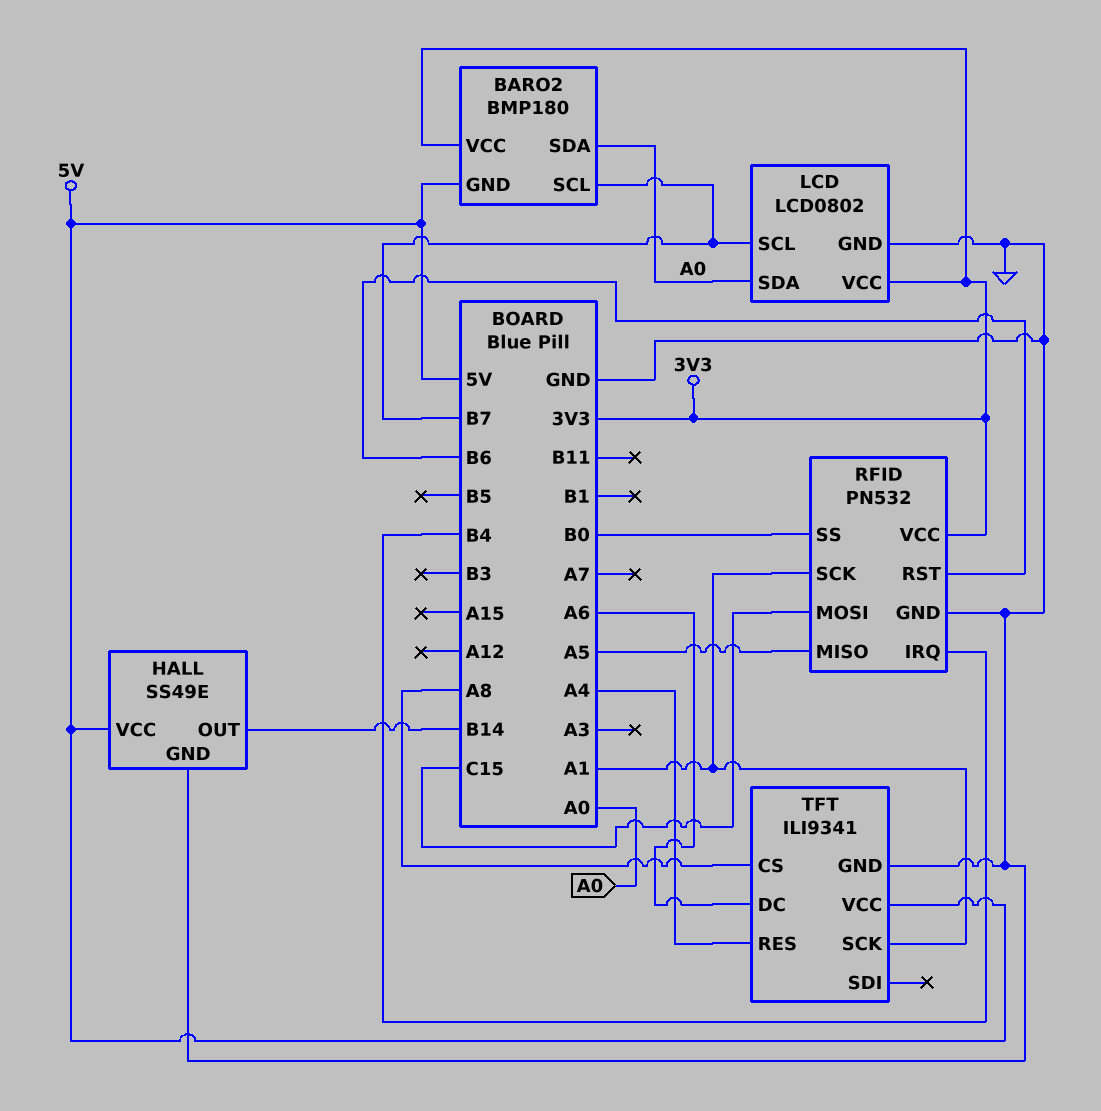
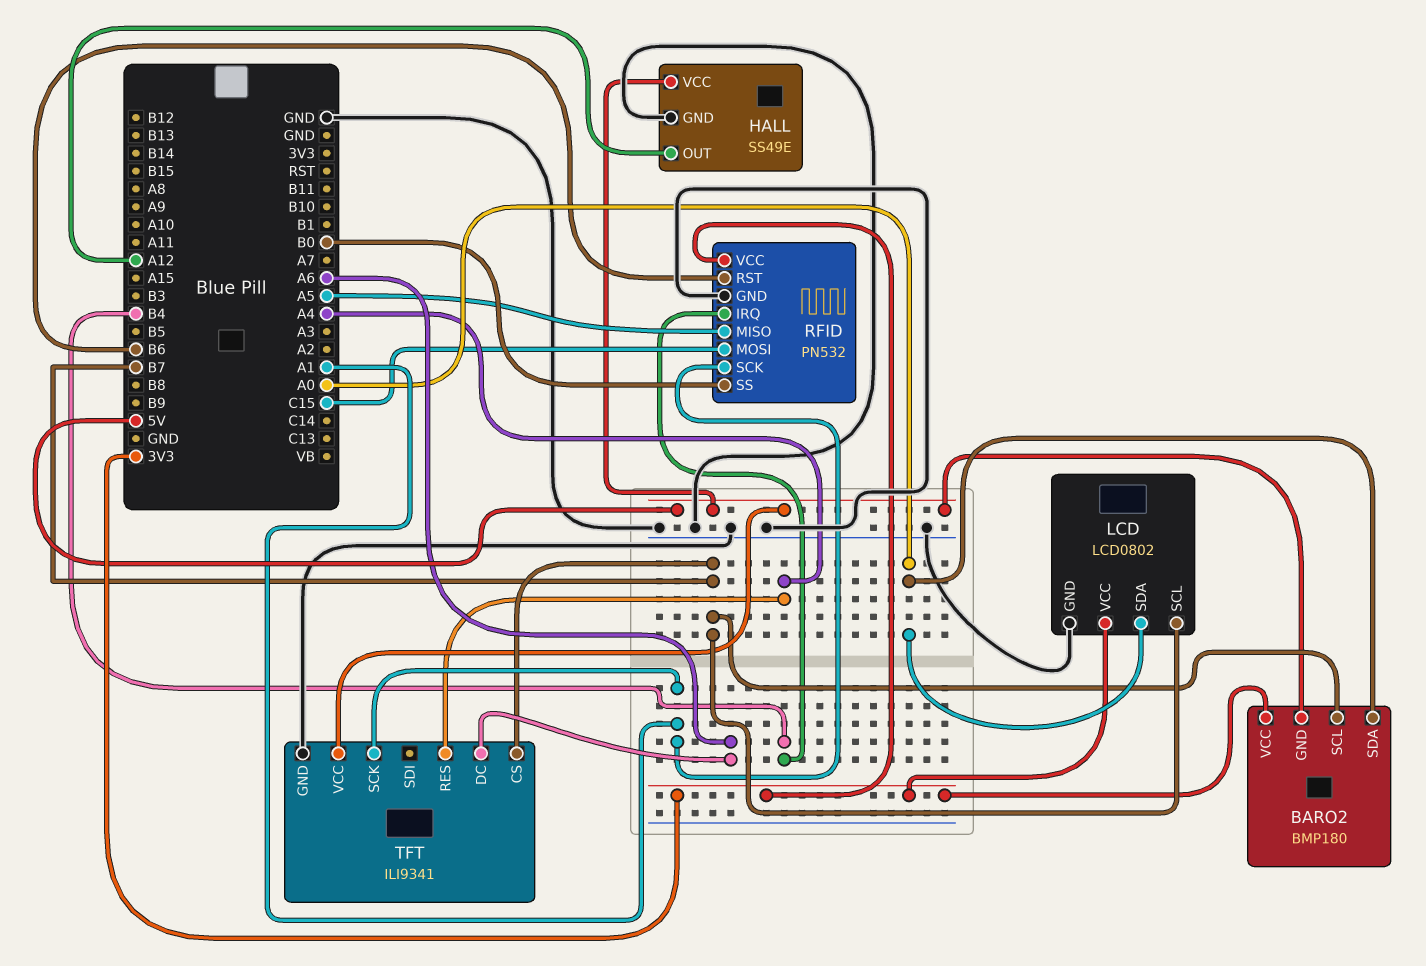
HALL pin OUT: B14 -> A12
TFT pin CS: A8 -> B7

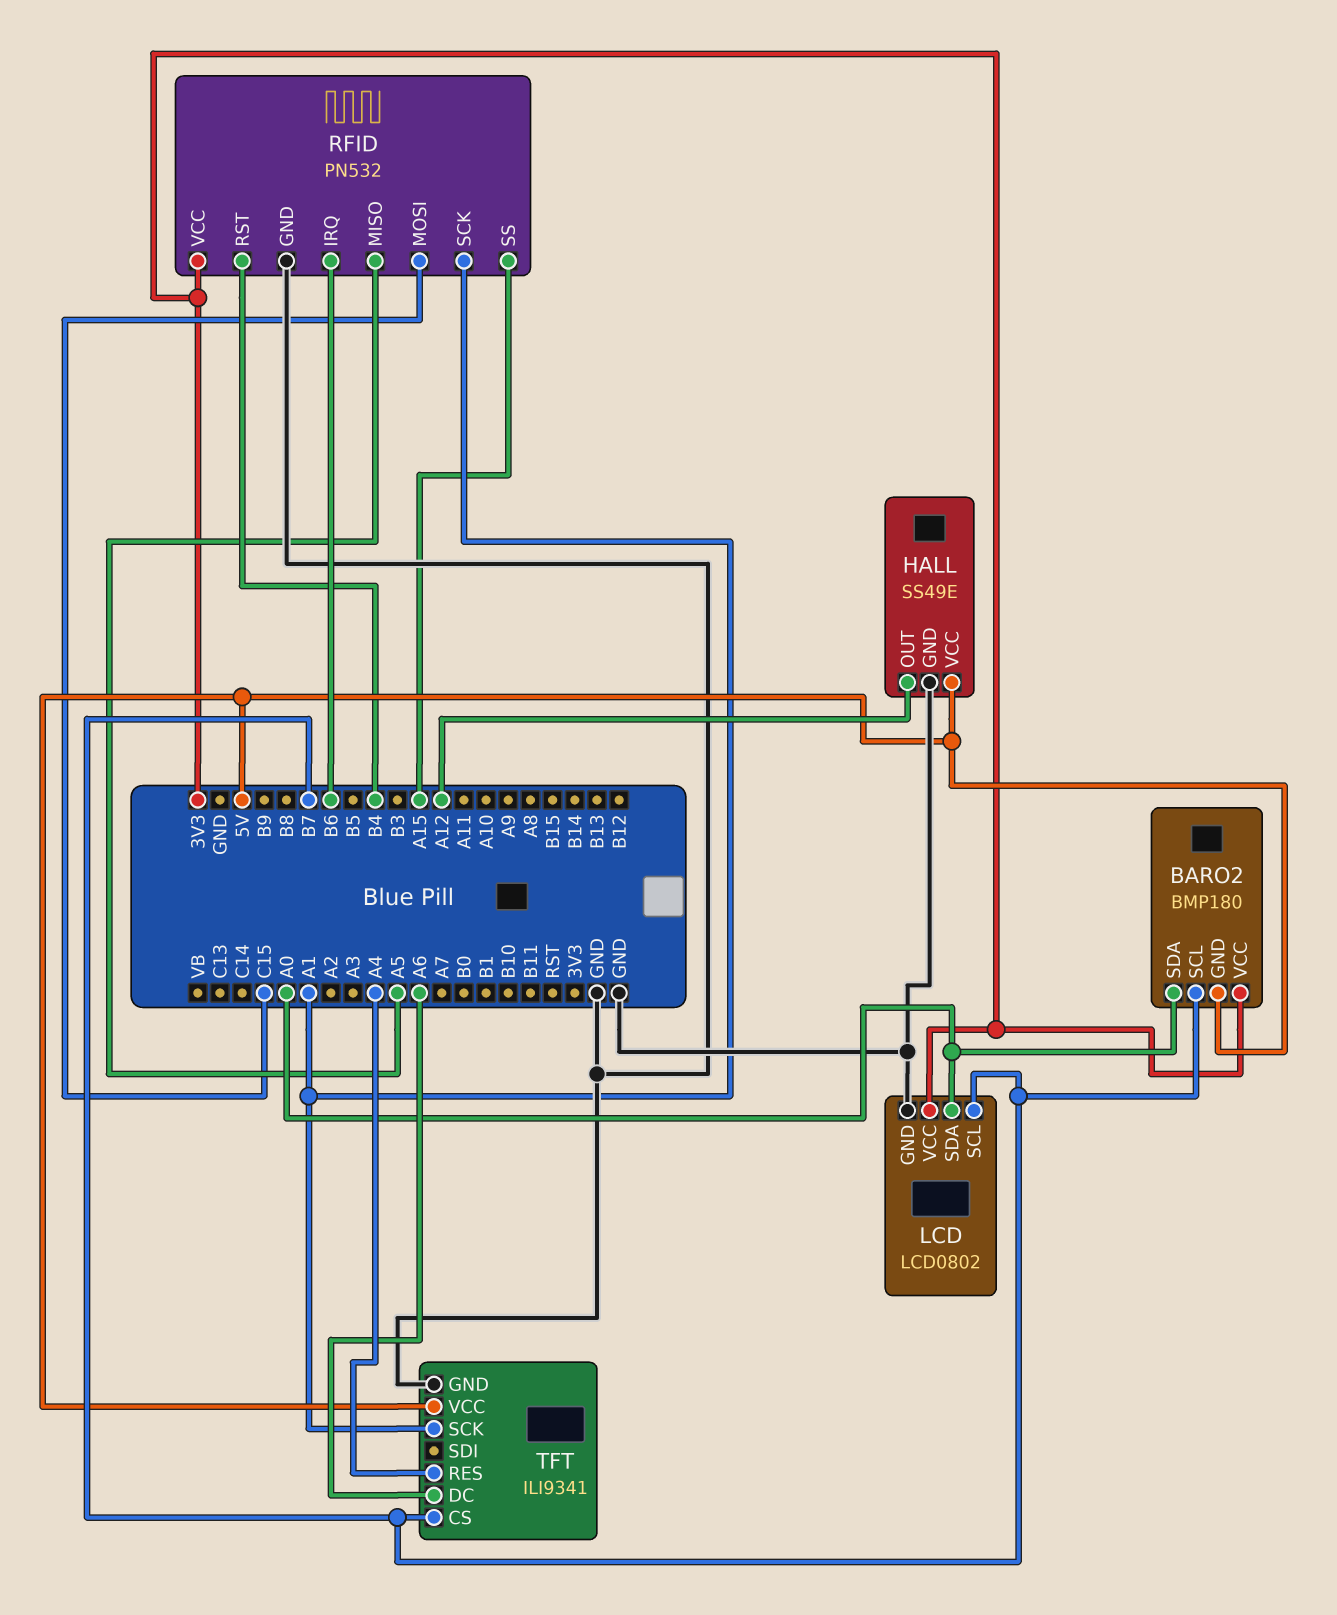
RFID pin IRQ: B4 -> B6
RFID pin RST: B6 -> B4
RFID pin SS: B0 -> A15

